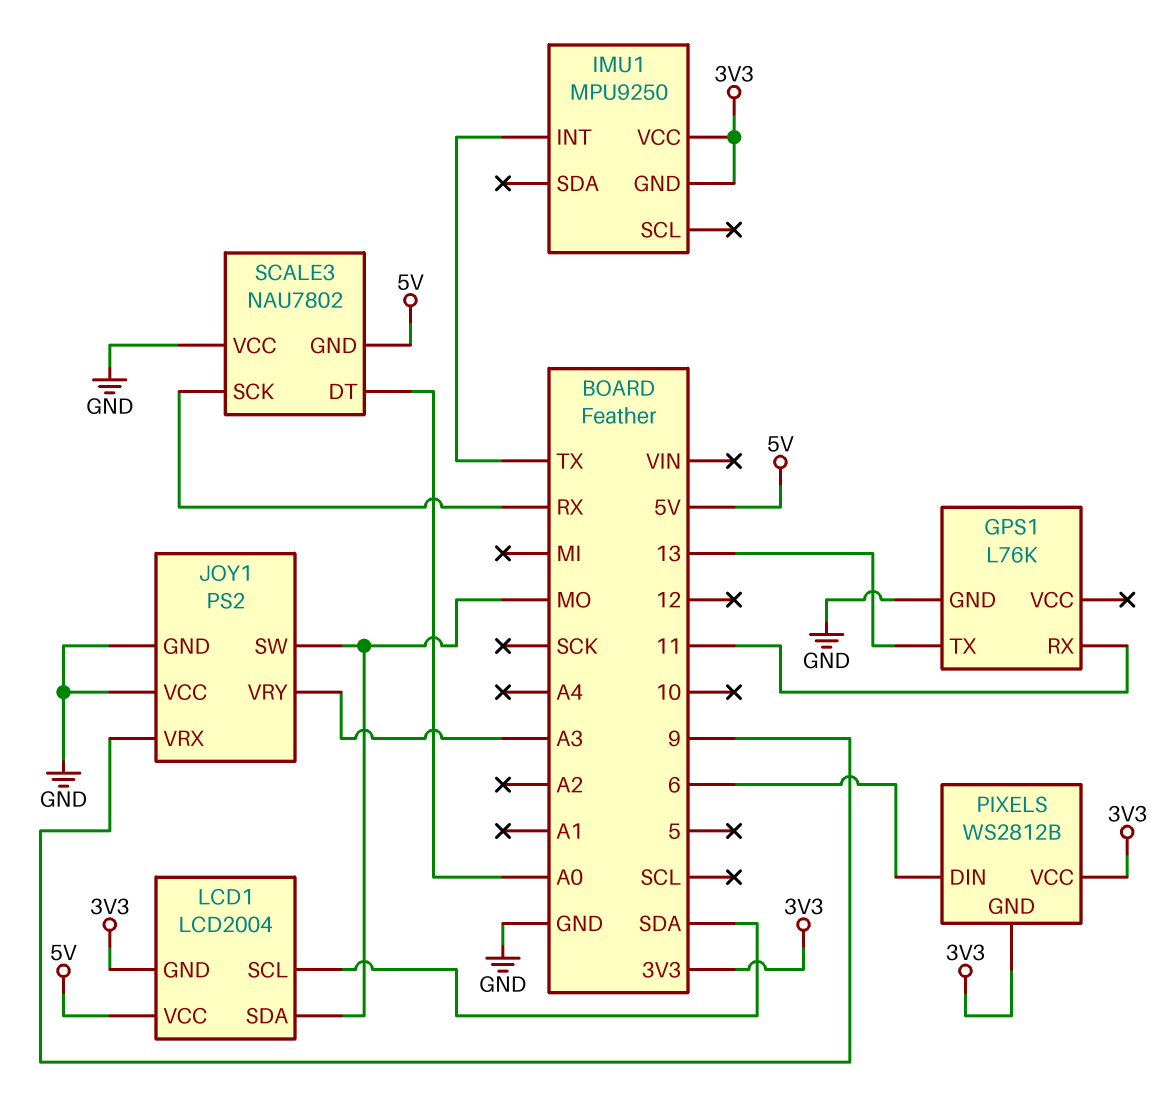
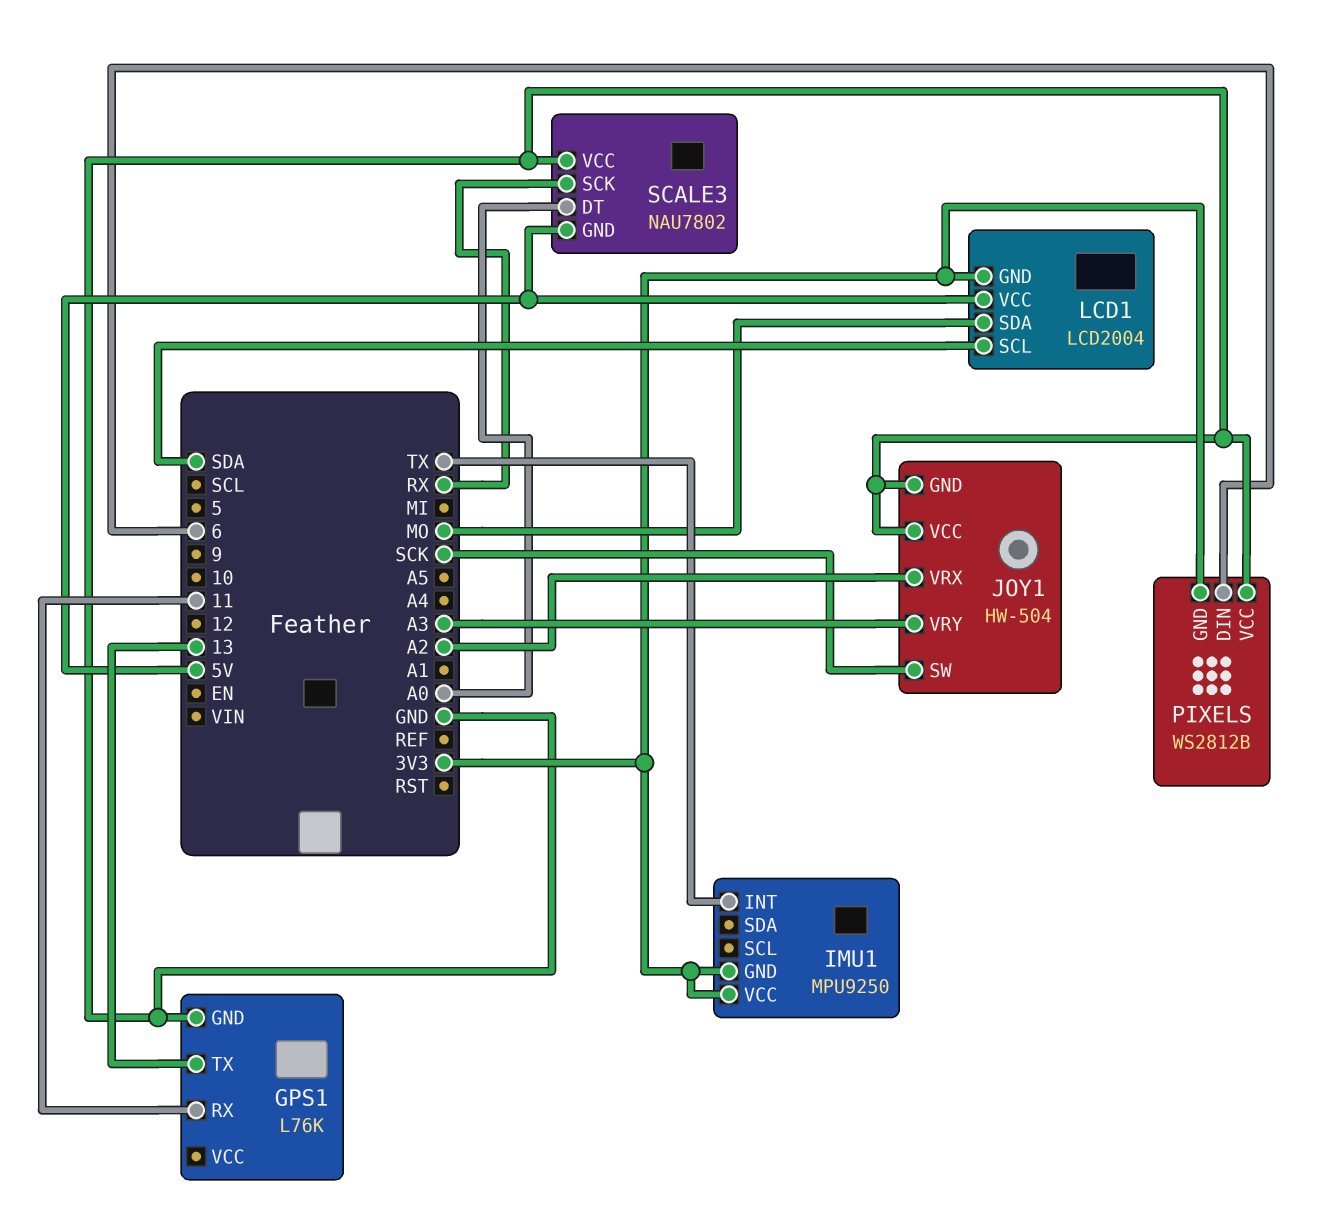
JOY1: PS2 -> HW-504
JOY1 pin SW: MO -> SCK
JOY1 pin VRX: 9 -> A2
PIXELS pin VCC: 3V3 -> GND

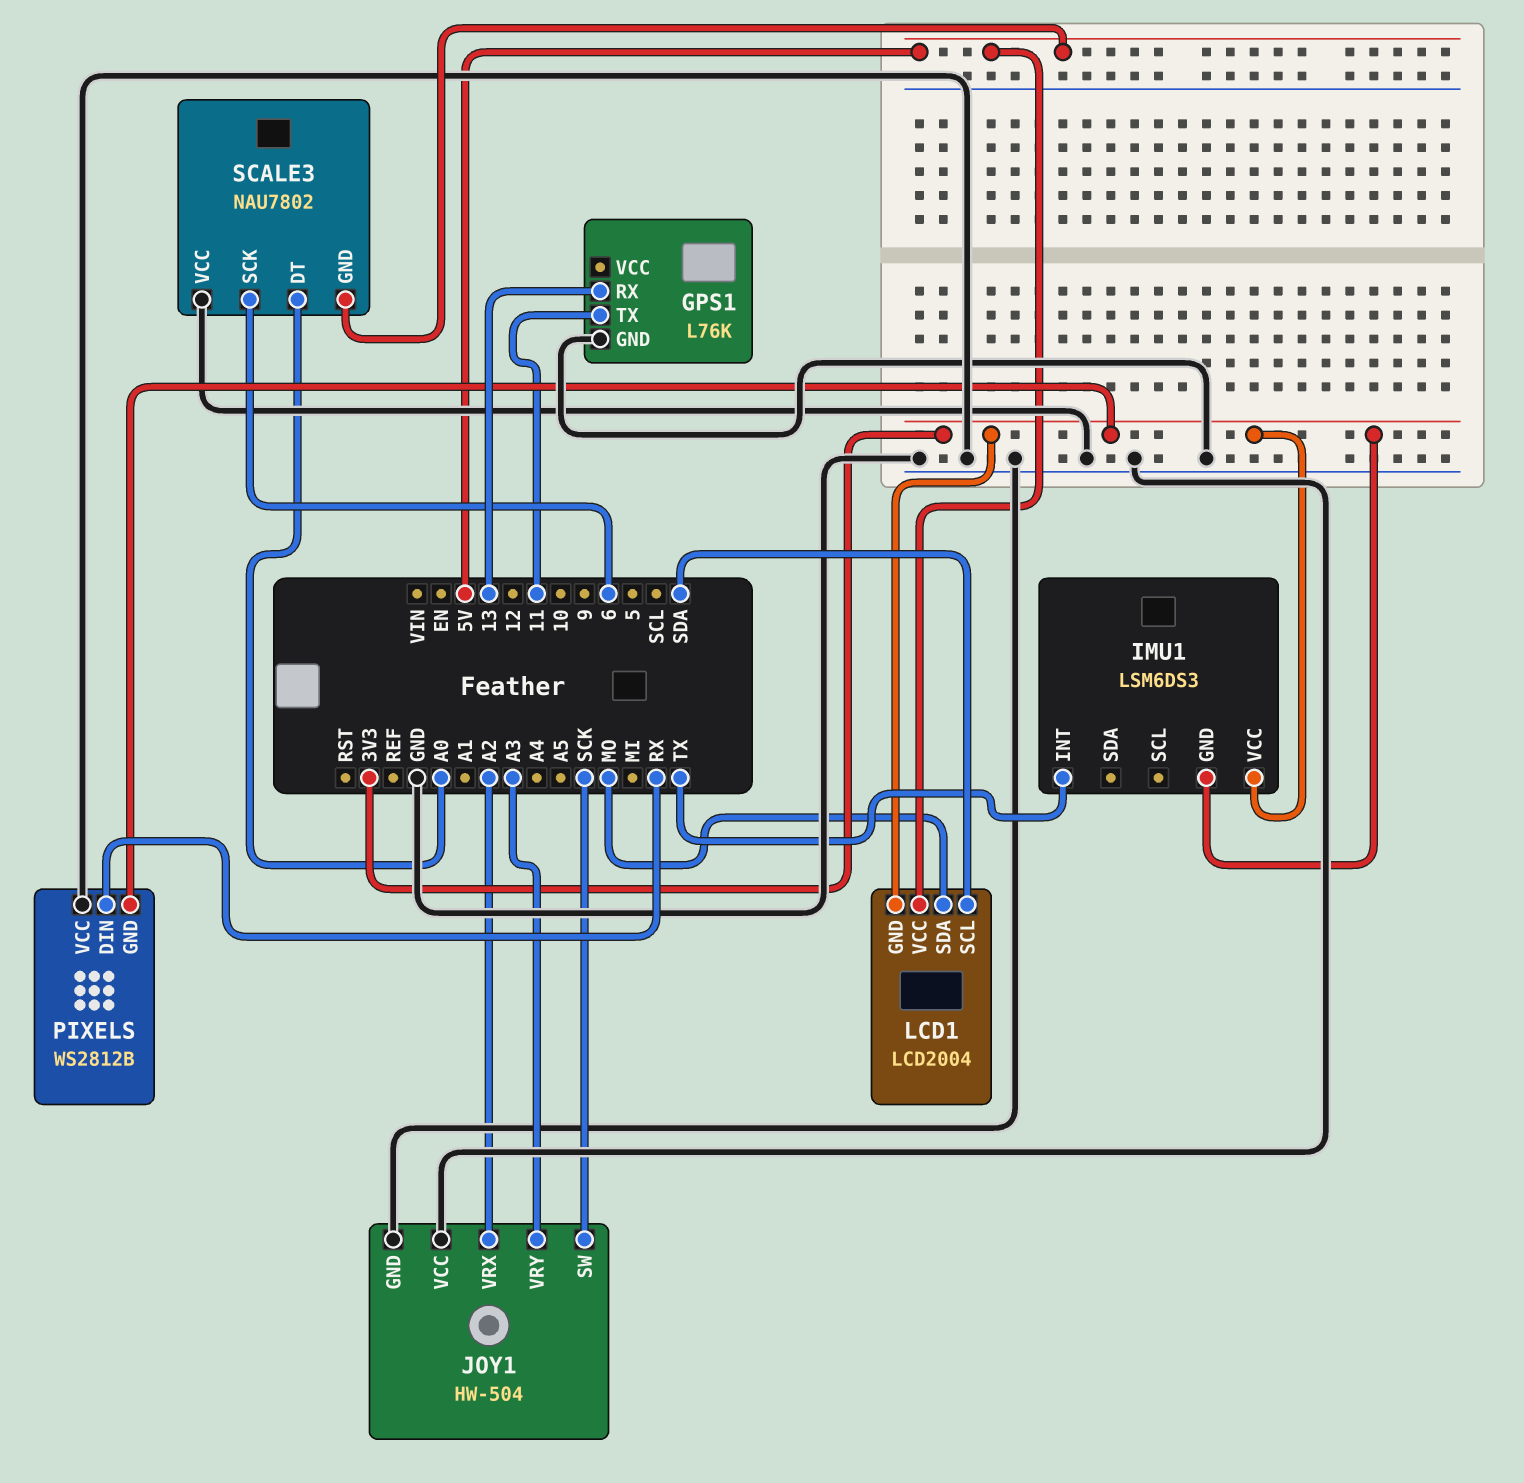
GPS1 pin RX: 11 -> 13
GPS1 pin TX: 13 -> 11
IMU1: MPU9250 -> LSM6DS3
PIXELS pin DIN: 6 -> RX
SCALE3 pin SCK: RX -> 6

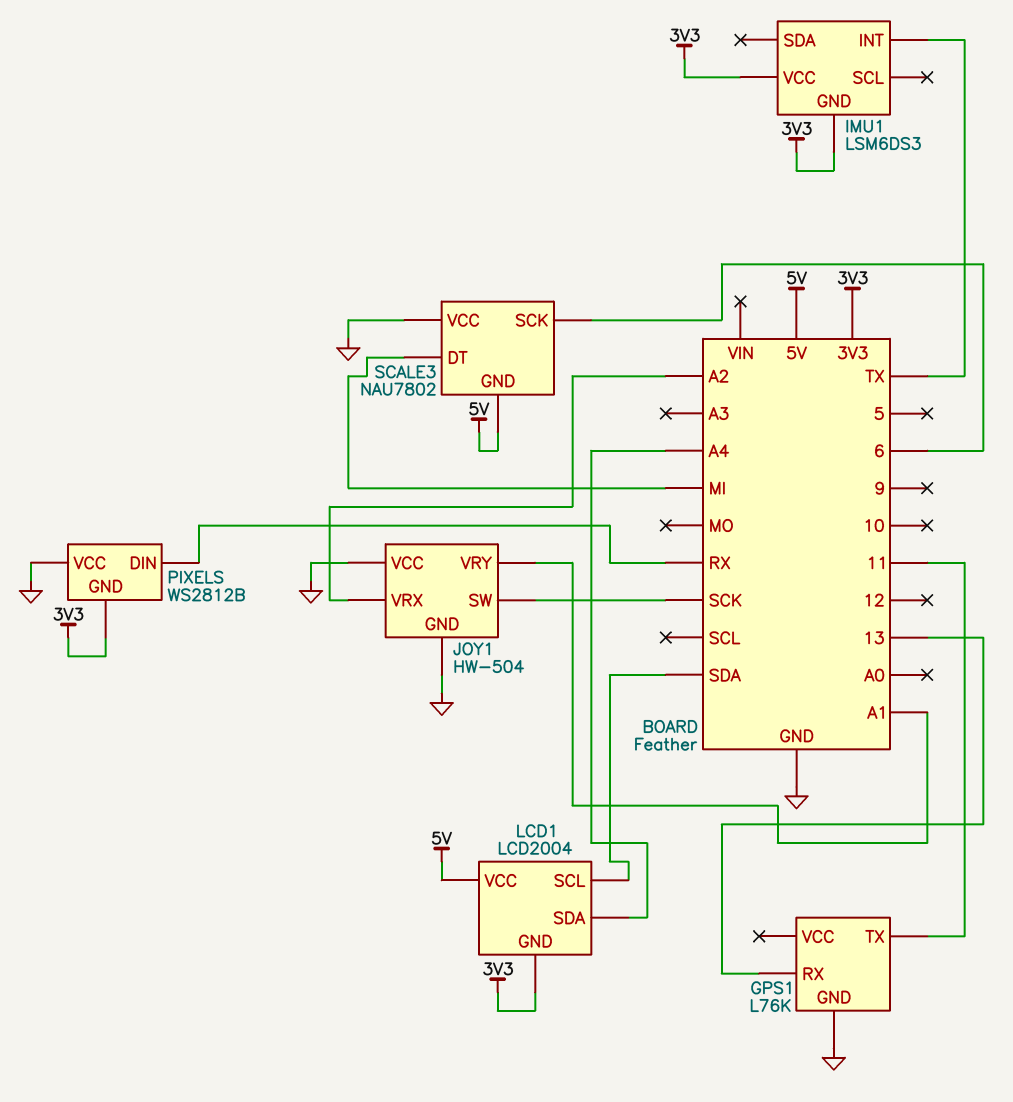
JOY1 pin VRY: A3 -> A1
LCD1 pin SDA: MO -> A4
SCALE3 pin DT: A0 -> MI

